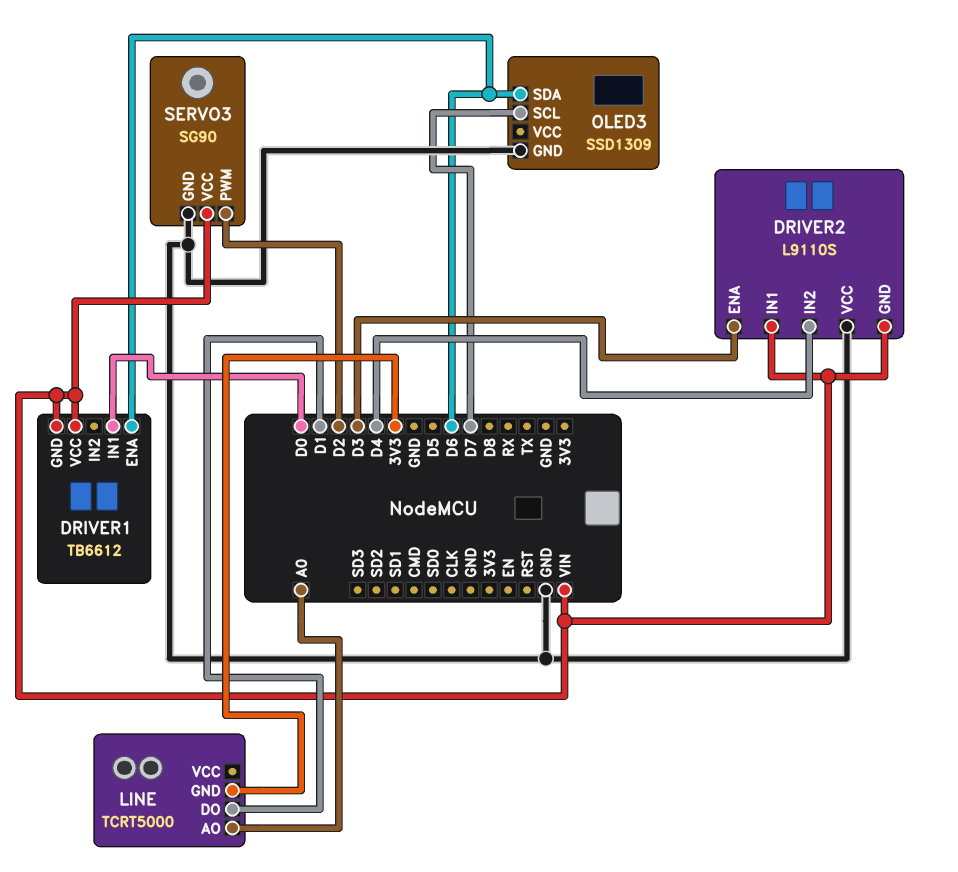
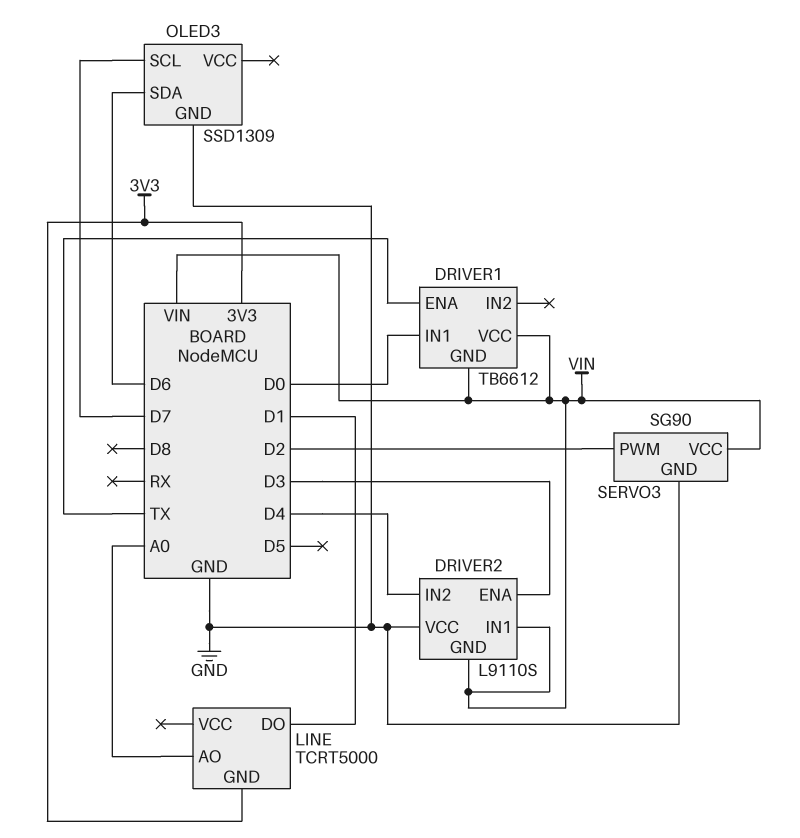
DRIVER1 pin ENA: D6 -> TX

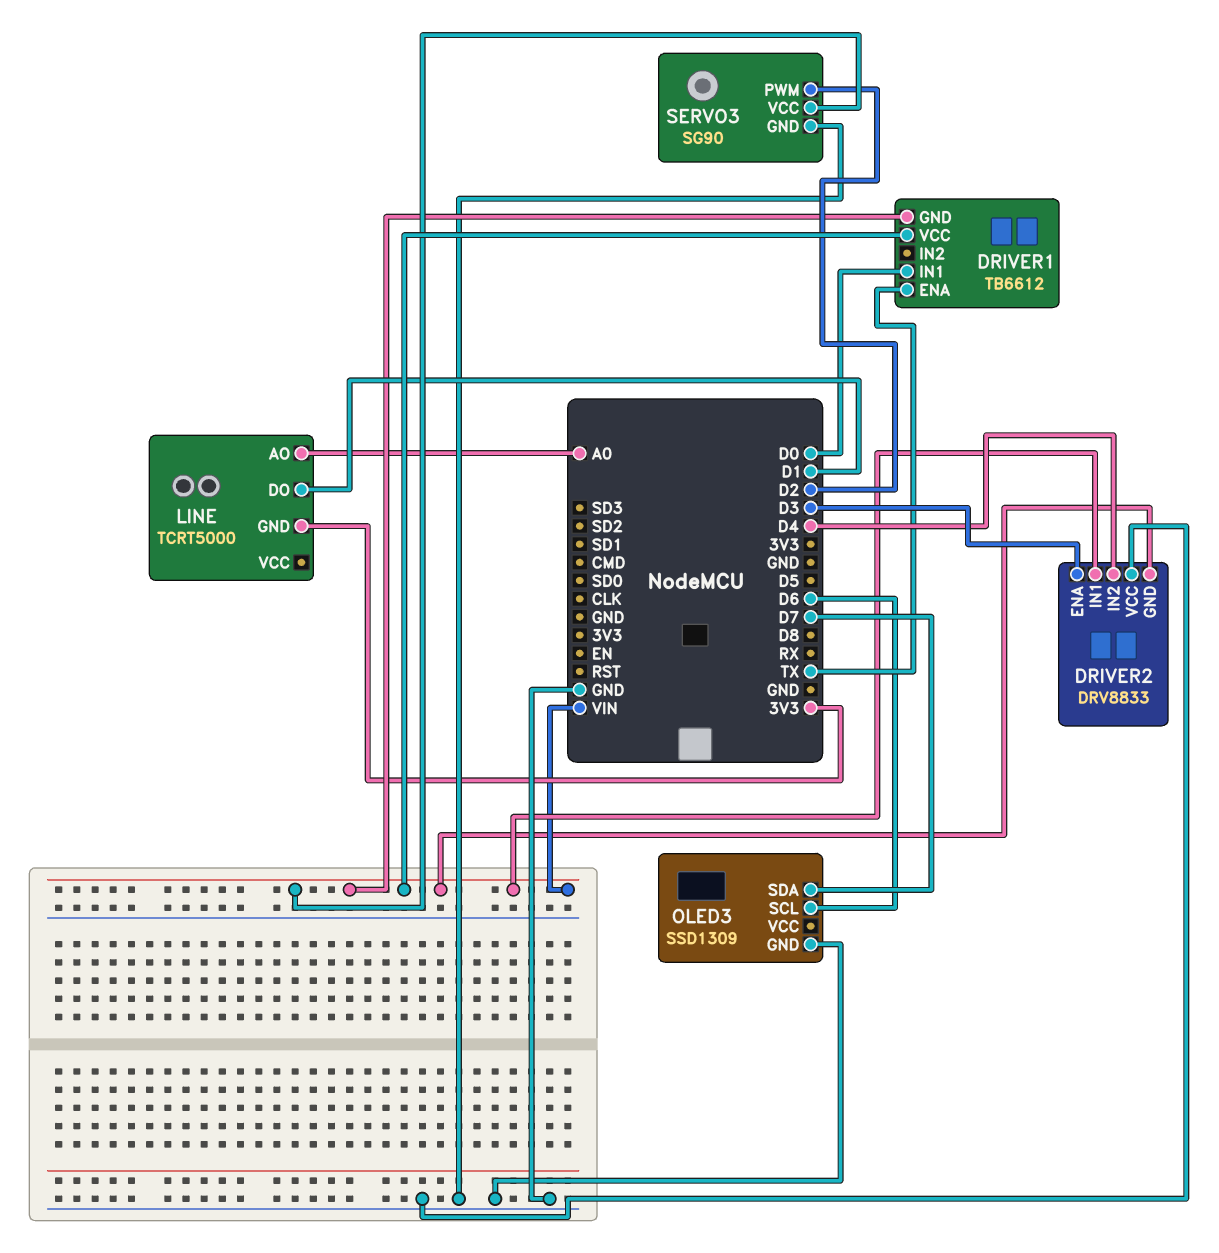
DRIVER2: L9110S -> DRV8833
OLED3 pin SCL: D7 -> D6
OLED3 pin SDA: D6 -> D7

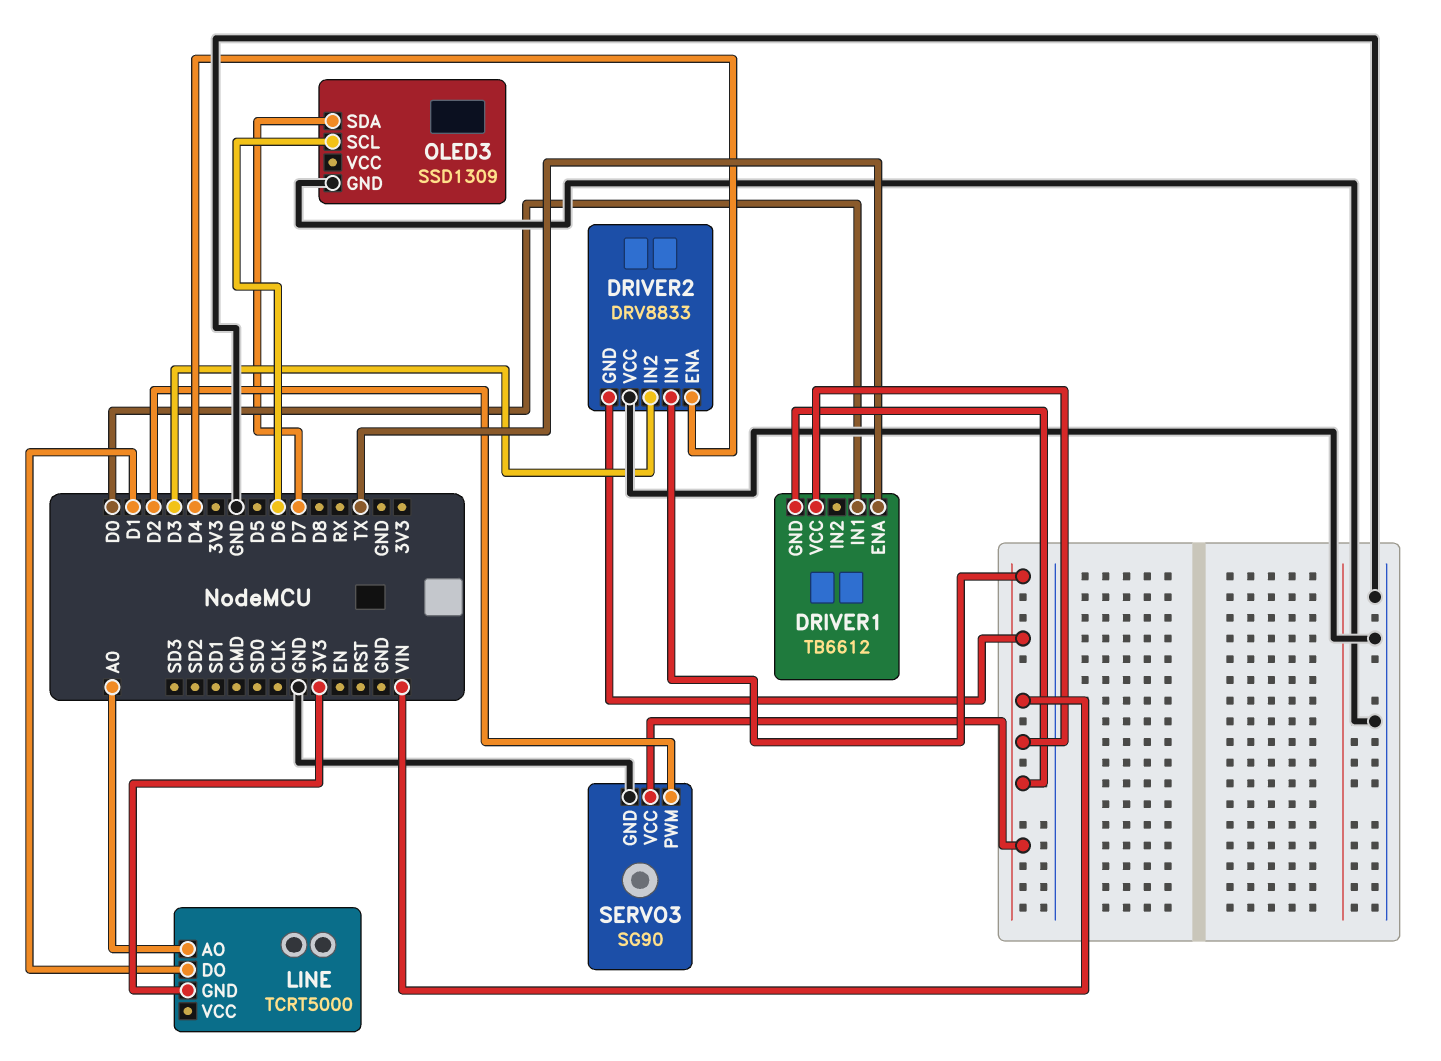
DRIVER2 pin ENA: D3 -> D4
DRIVER2 pin IN2: D4 -> D3

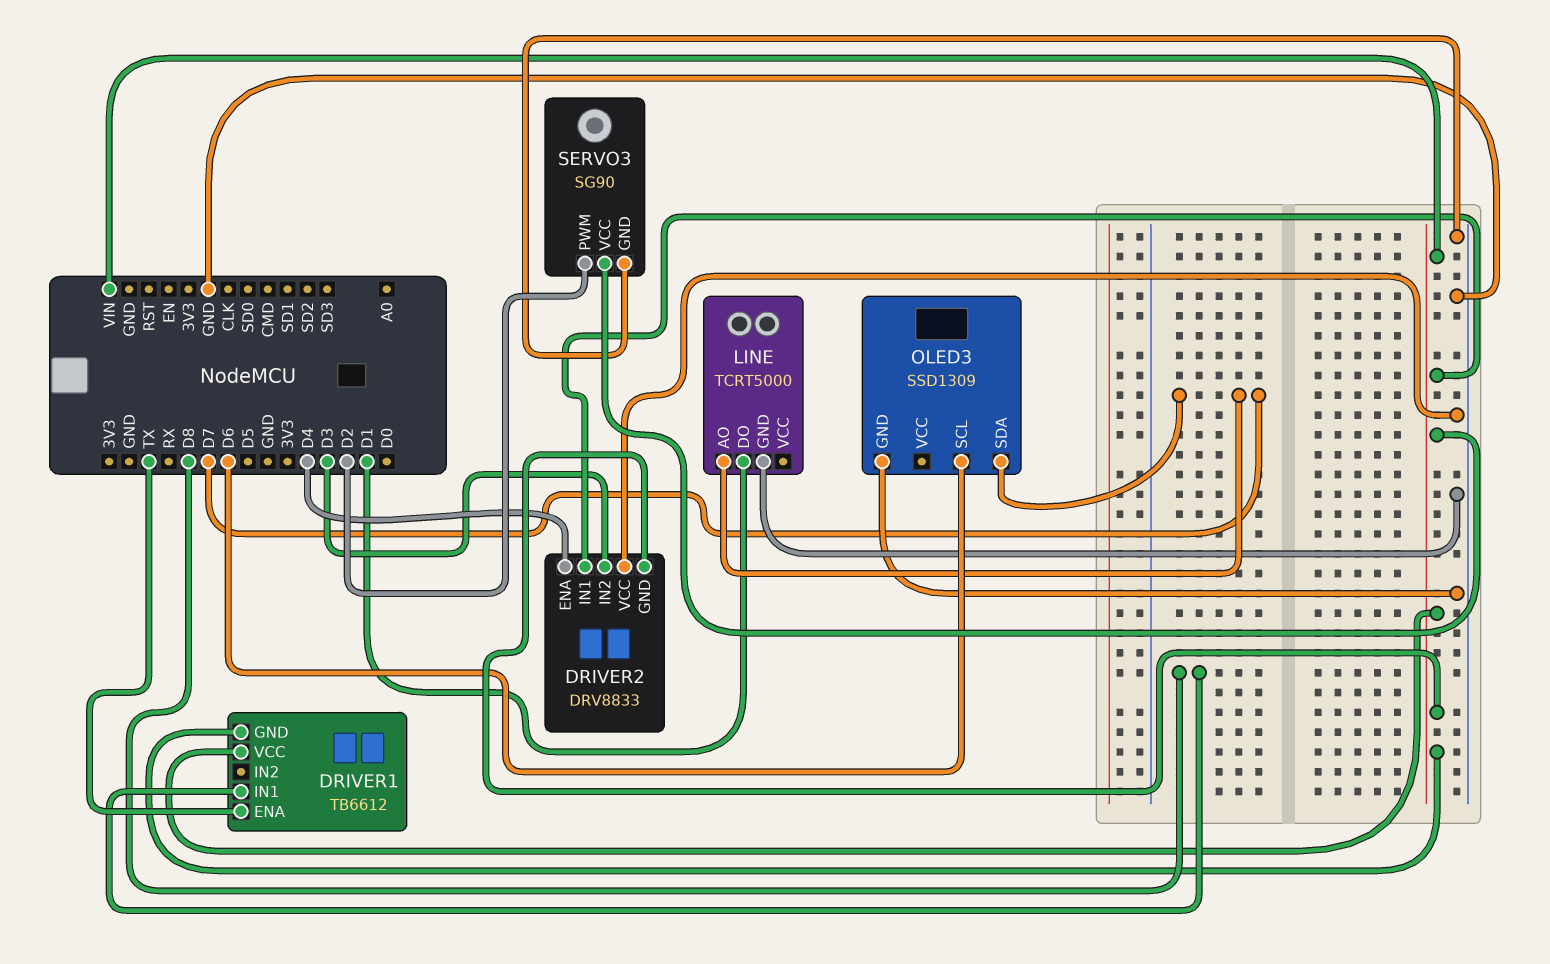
DRIVER1 pin IN1: D0 -> D8
LINE pin AO: A0 -> D7
LINE pin GND: 3V3 -> GND

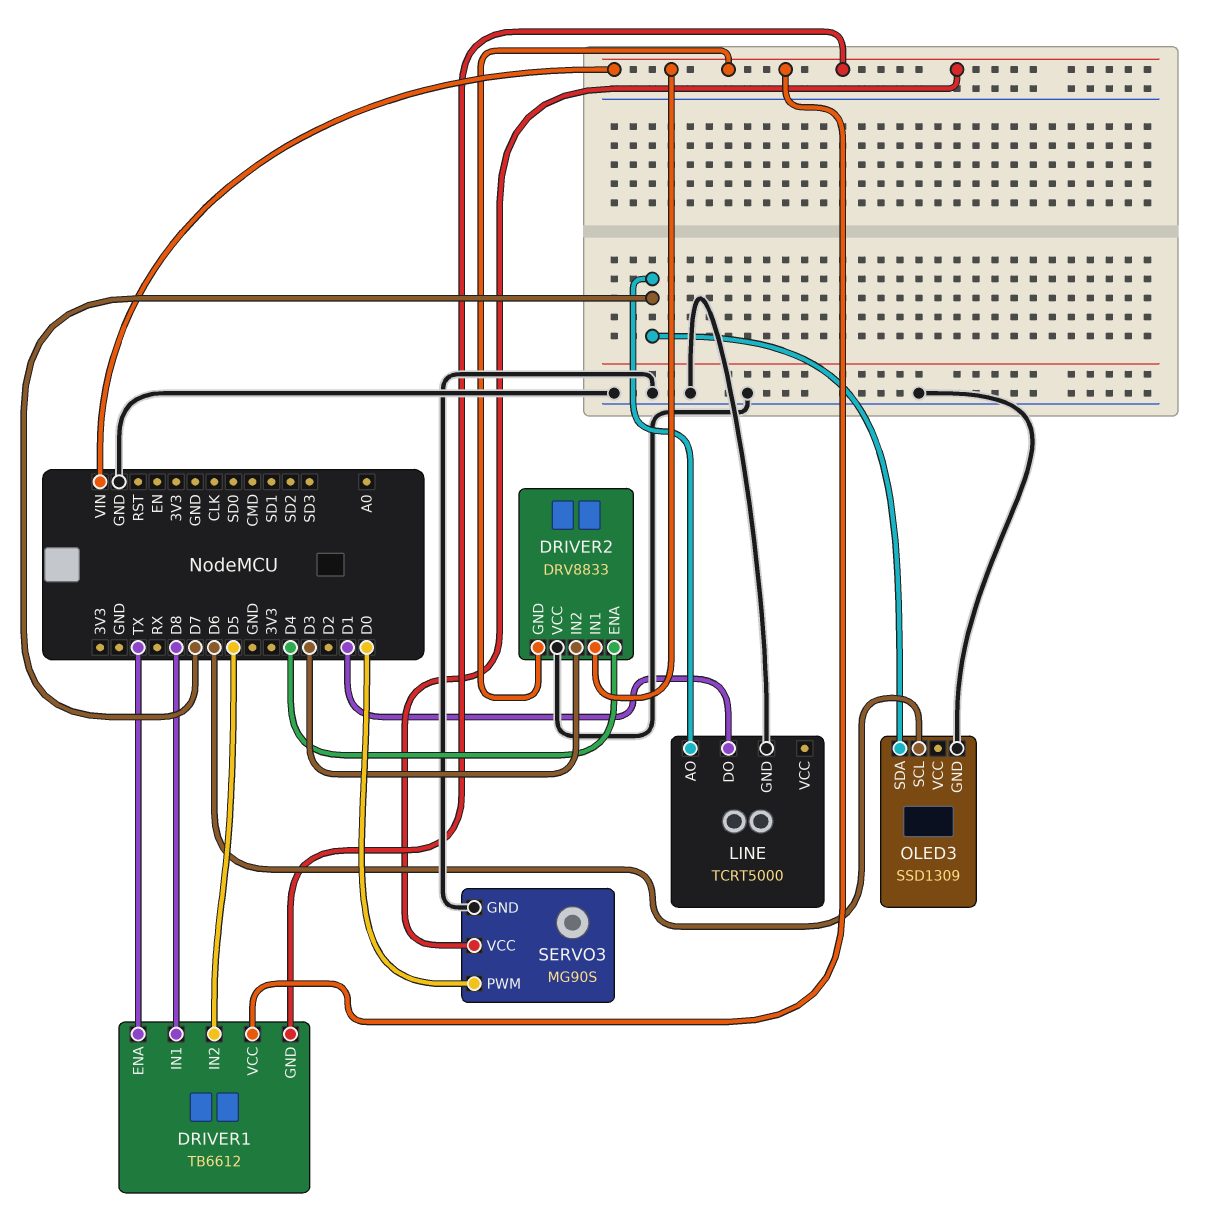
DRIVER1 pin IN2: none -> D5
SERVO3: SG90 -> MG90S
SERVO3 pin PWM: D2 -> D0

